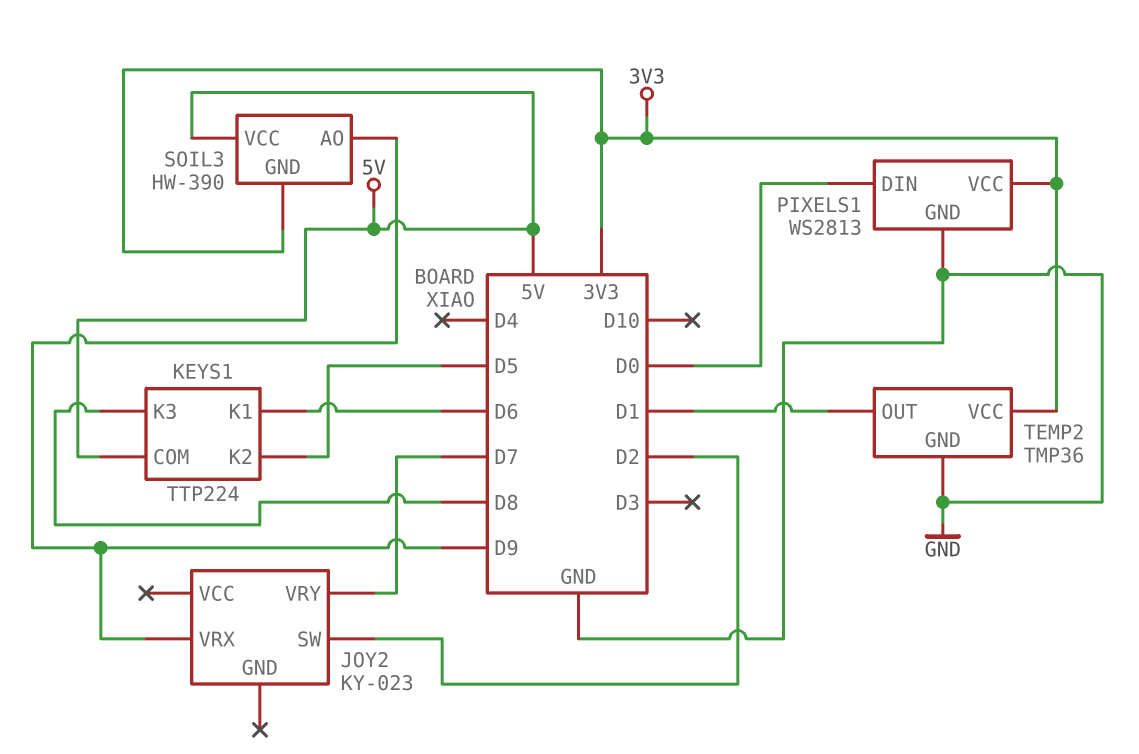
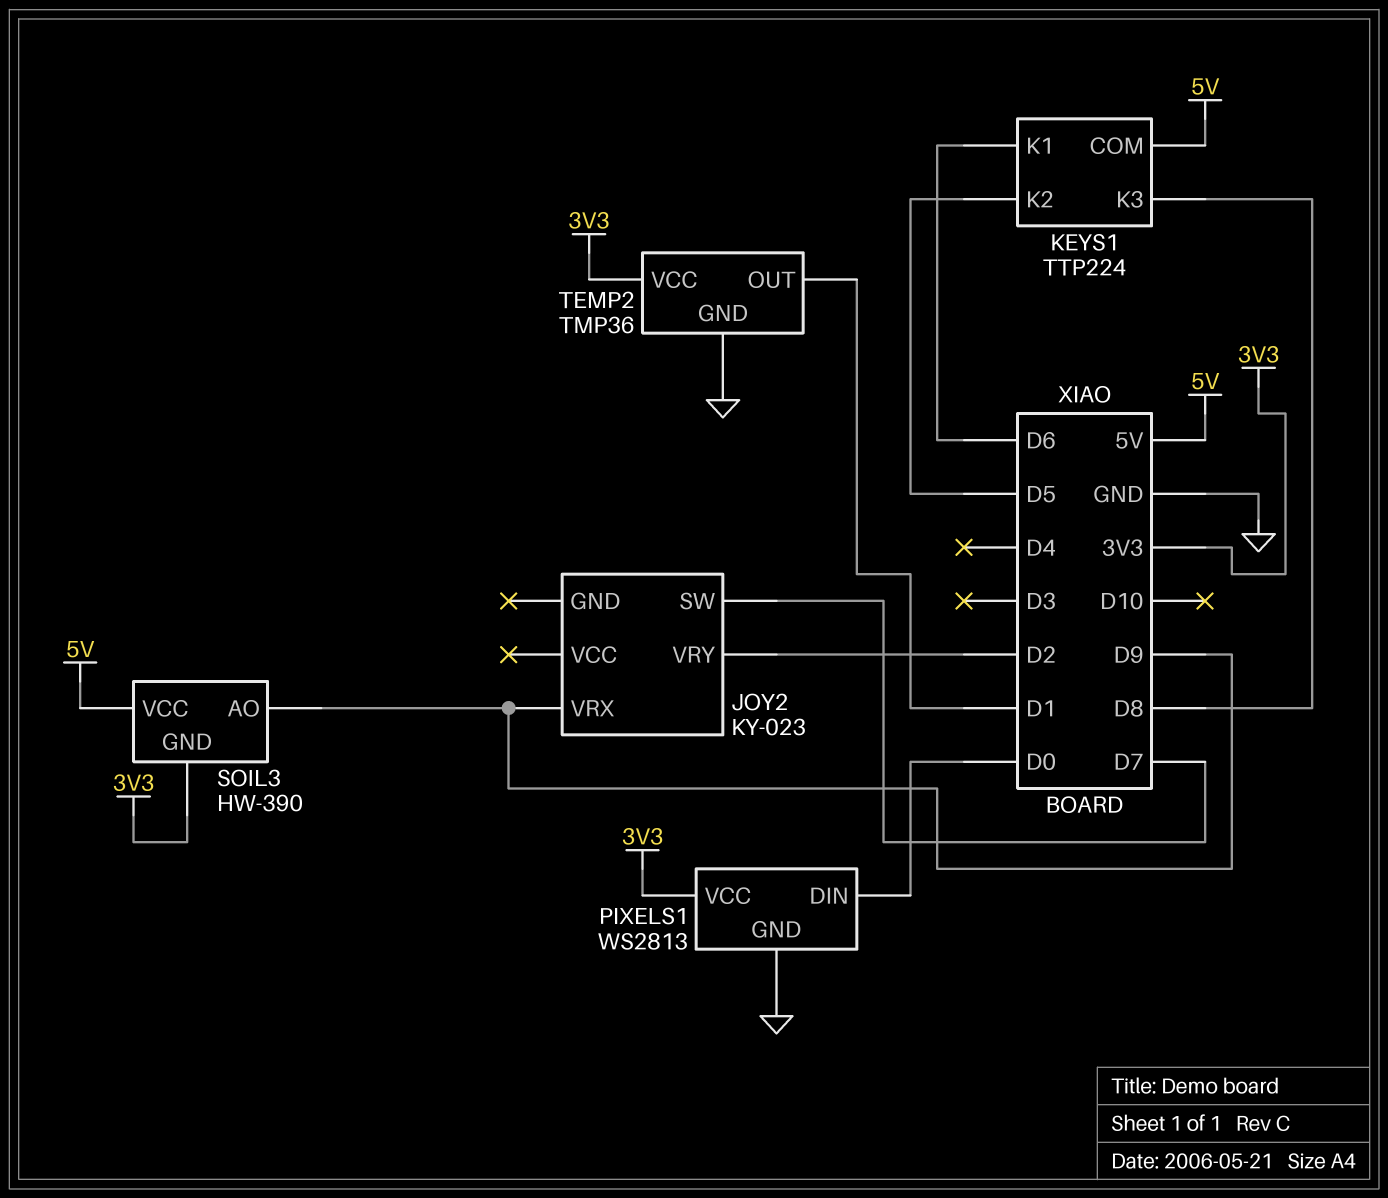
JOY2 pin SW: D2 -> D7
JOY2 pin VRY: D7 -> D2

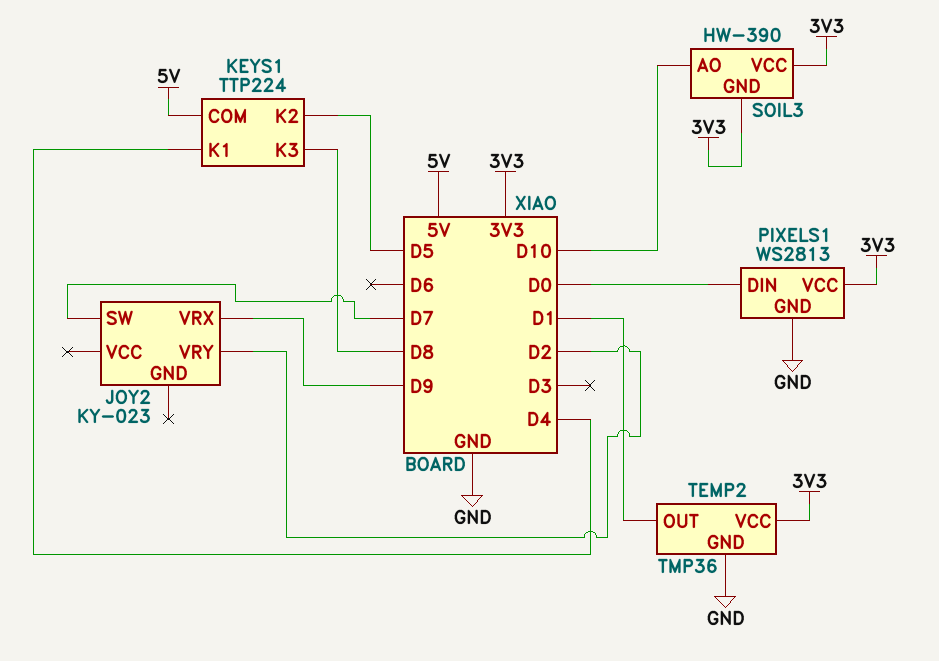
KEYS1 pin K1: D6 -> D4
SOIL3 pin AO: D9 -> D10
SOIL3 pin VCC: 5V -> 3V3

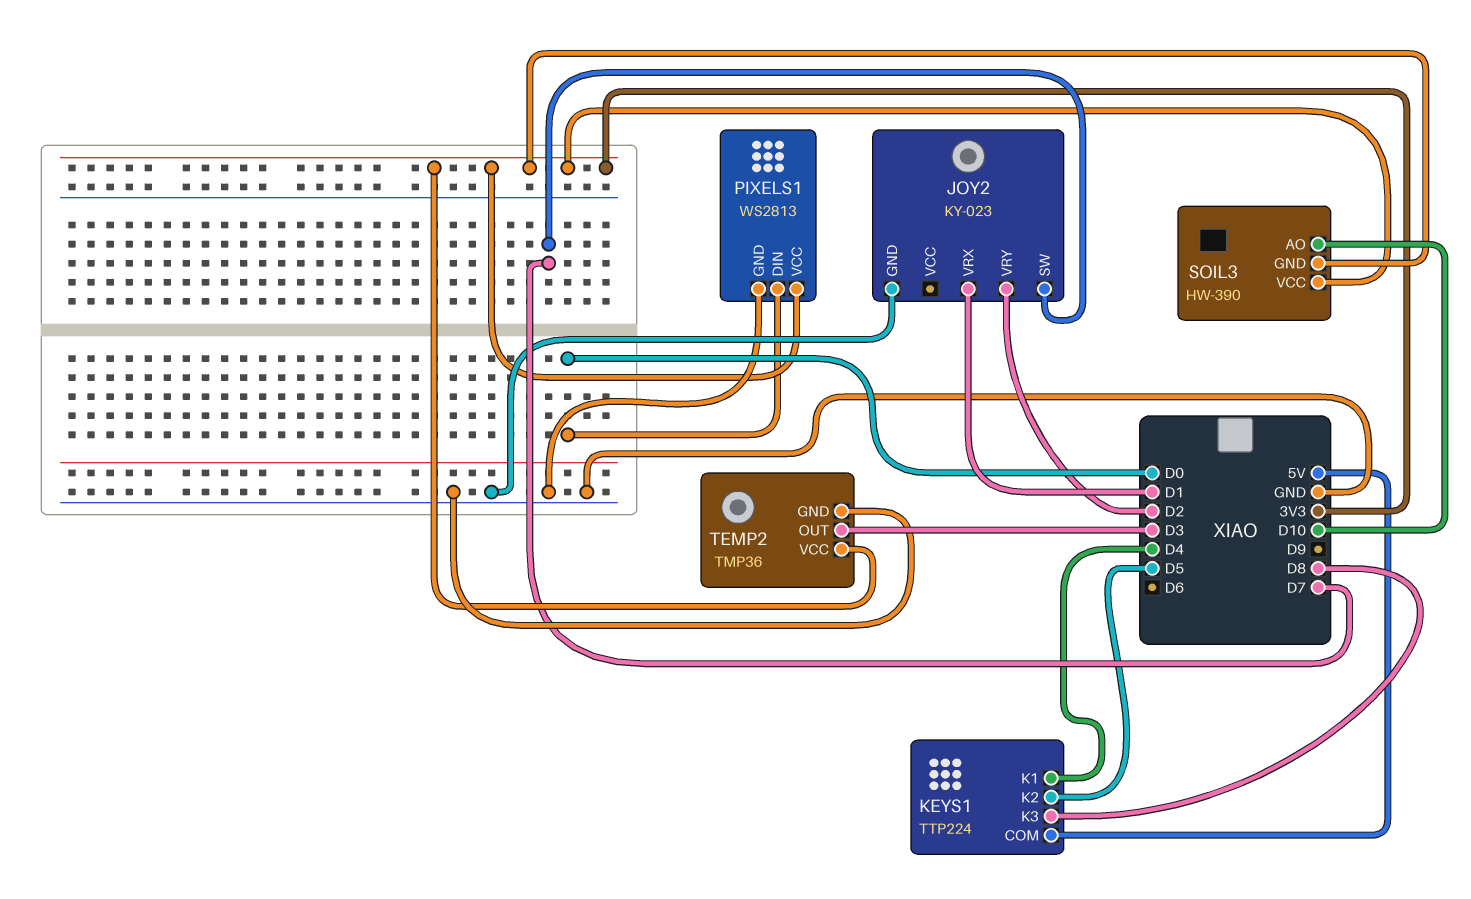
JOY2 pin GND: none -> GND
JOY2 pin VRX: D9 -> D1
TEMP2 pin OUT: D1 -> D3

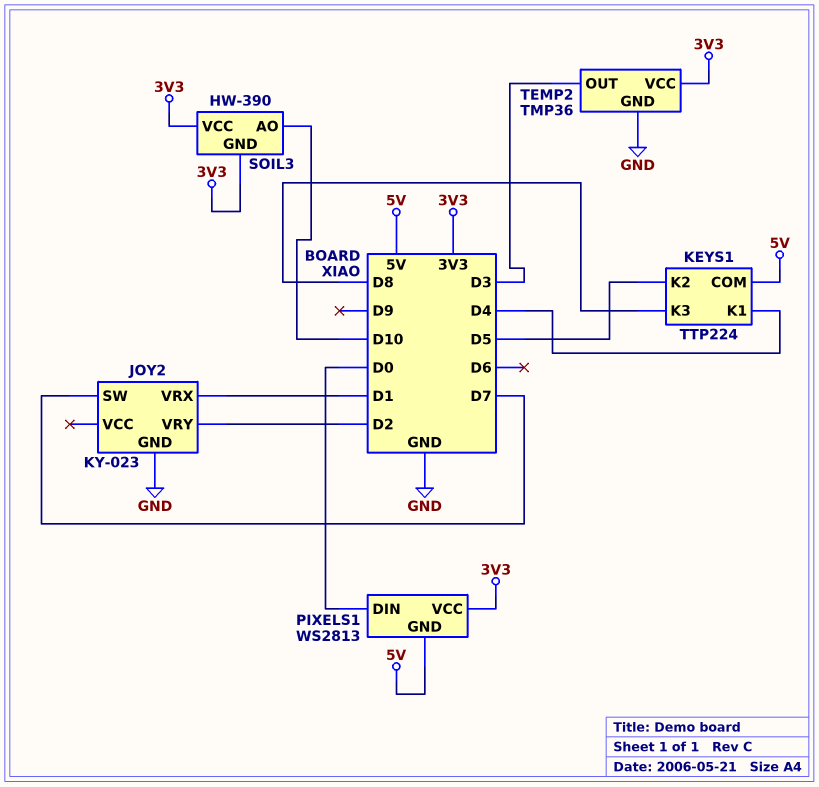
PIXELS1 pin GND: GND -> 5V

